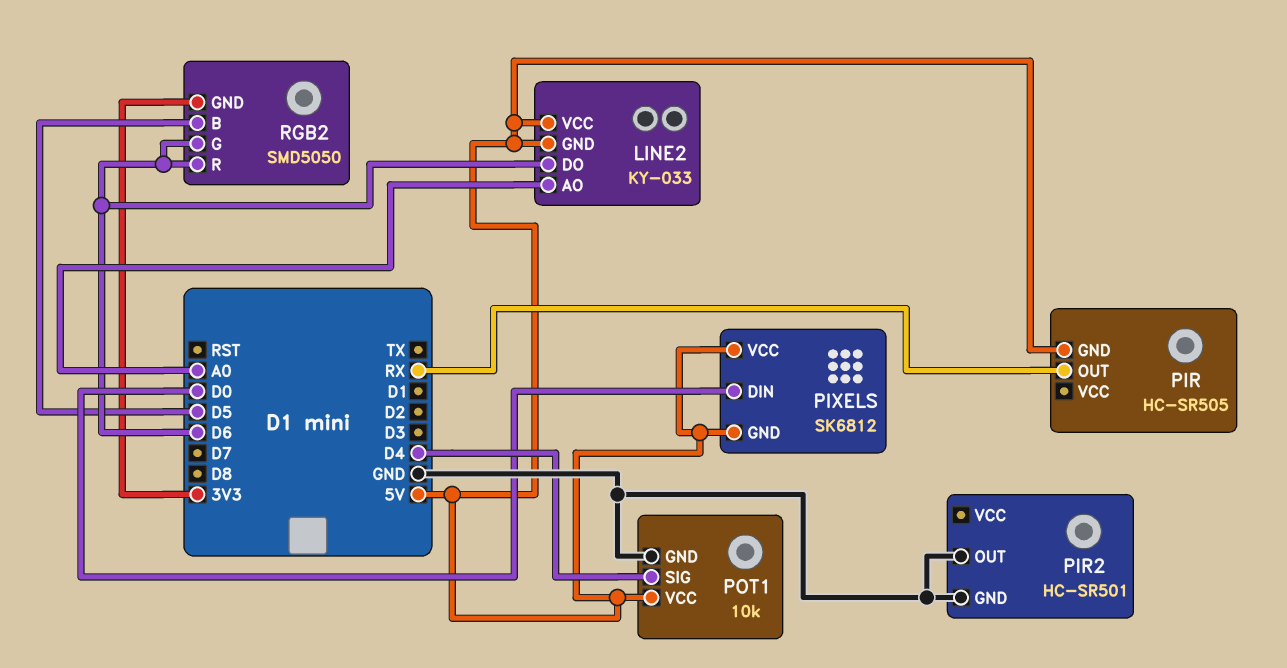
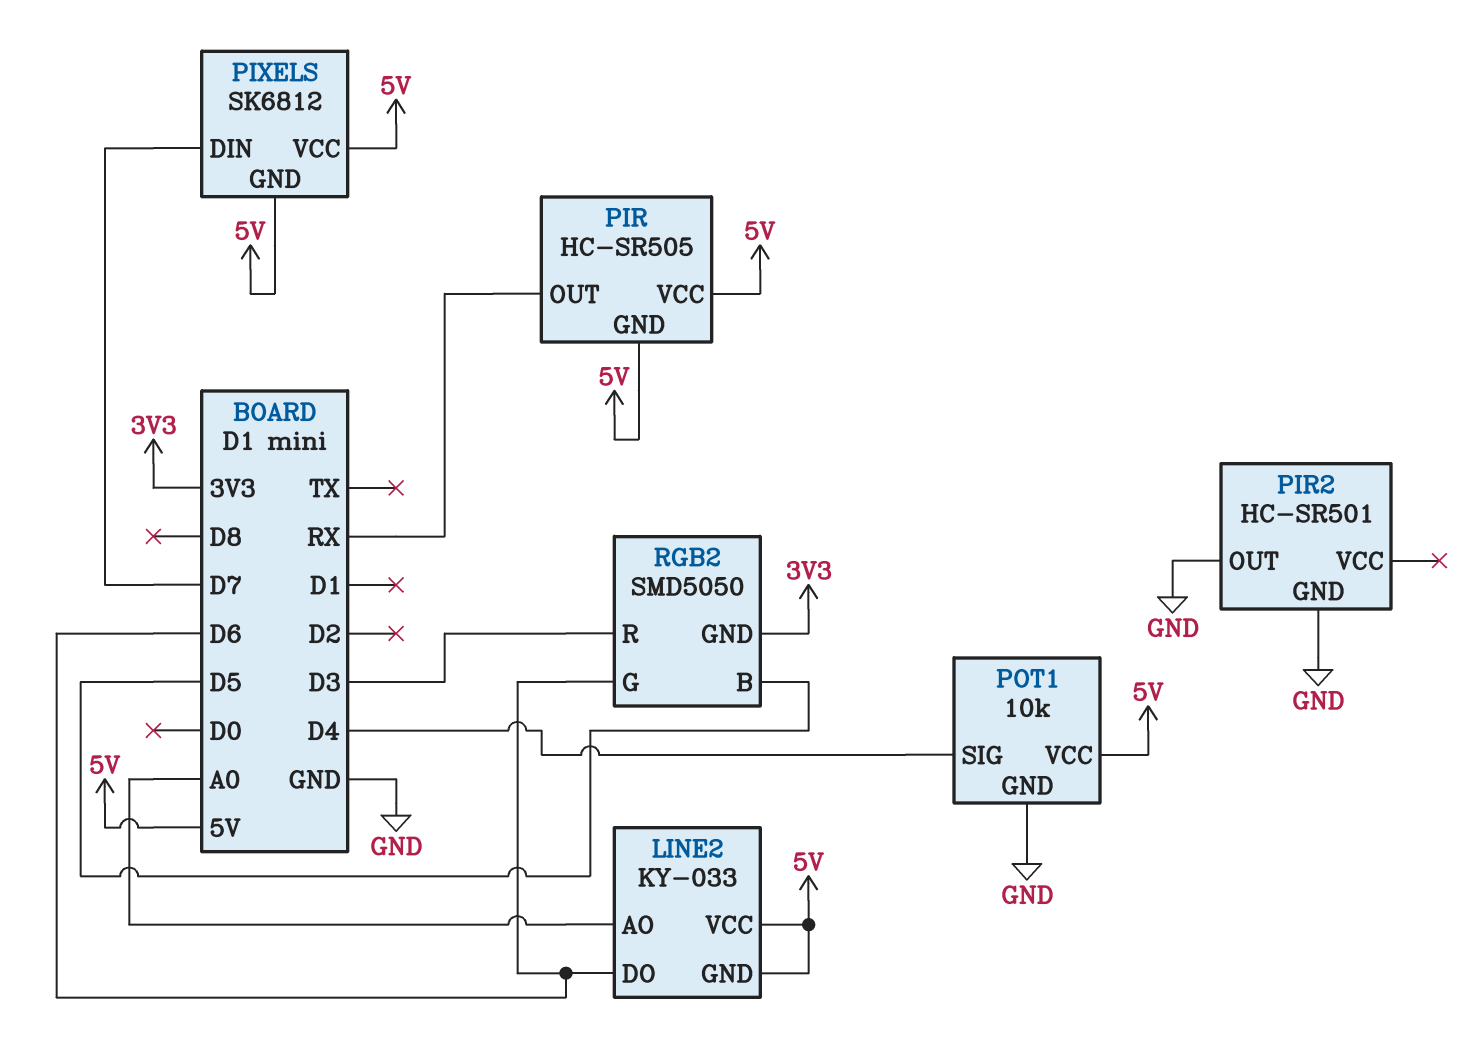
PIR pin VCC: none -> 5V
PIXELS pin DIN: D0 -> D7
RGB2 pin R: D6 -> D3

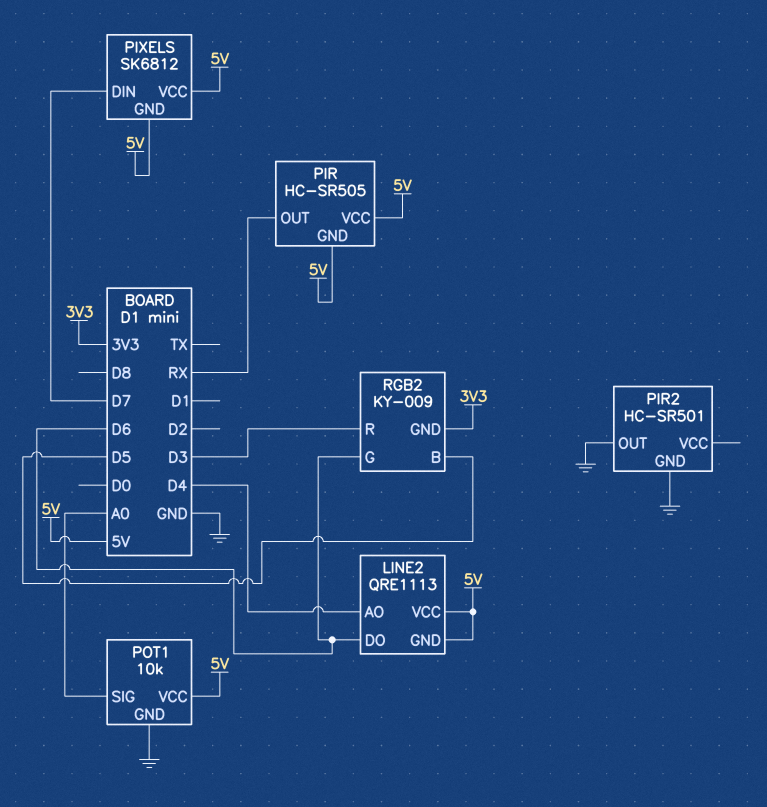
LINE2: KY-033 -> QRE1113
LINE2 pin AO: A0 -> D4
POT1 pin SIG: D4 -> A0
RGB2: SMD5050 -> KY-009

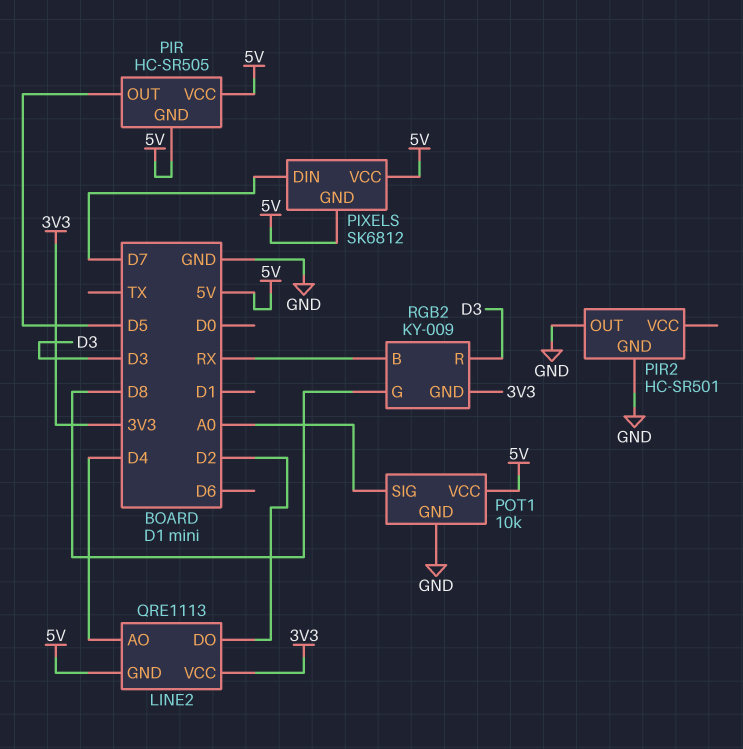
LINE2 pin DO: D6 -> D2
LINE2 pin VCC: 5V -> 3V3
PIR pin OUT: RX -> D5
RGB2 pin B: D5 -> RX
RGB2 pin G: D6 -> D8

